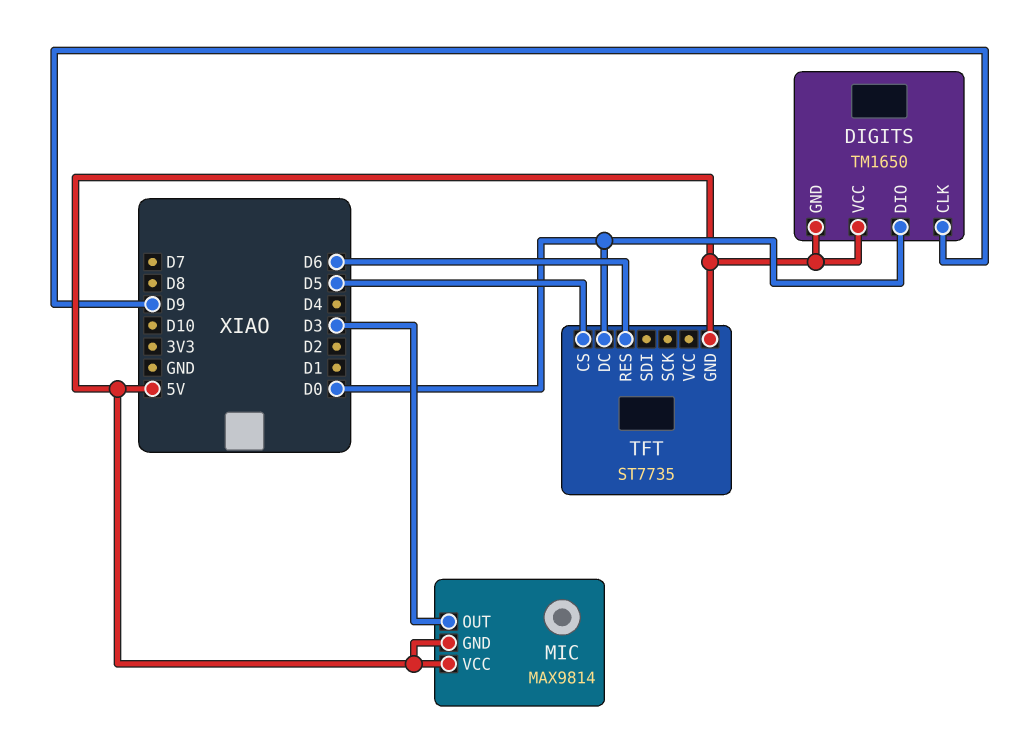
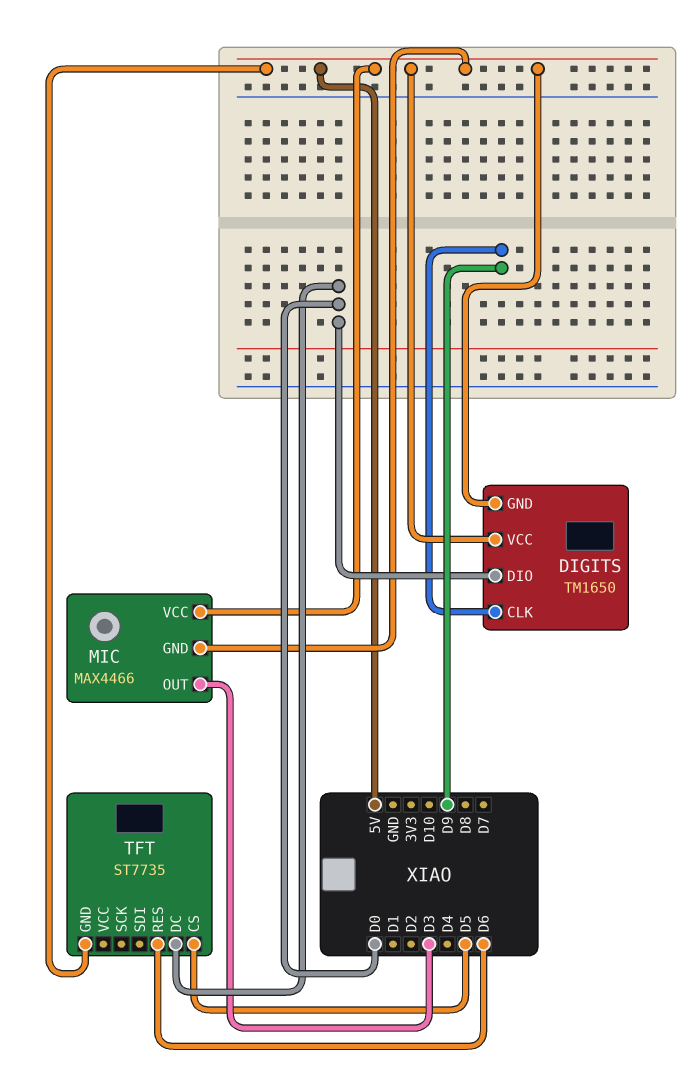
MIC: MAX9814 -> MAX4466

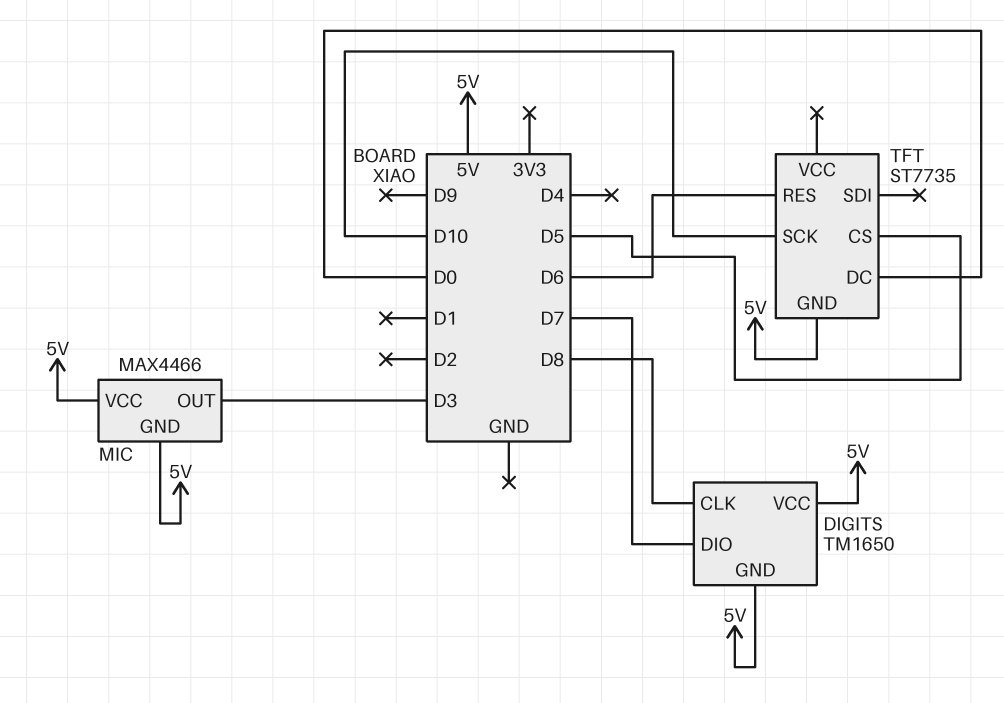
DIGITS pin CLK: D9 -> D8
DIGITS pin DIO: D0 -> D7
TFT pin SCK: none -> D10

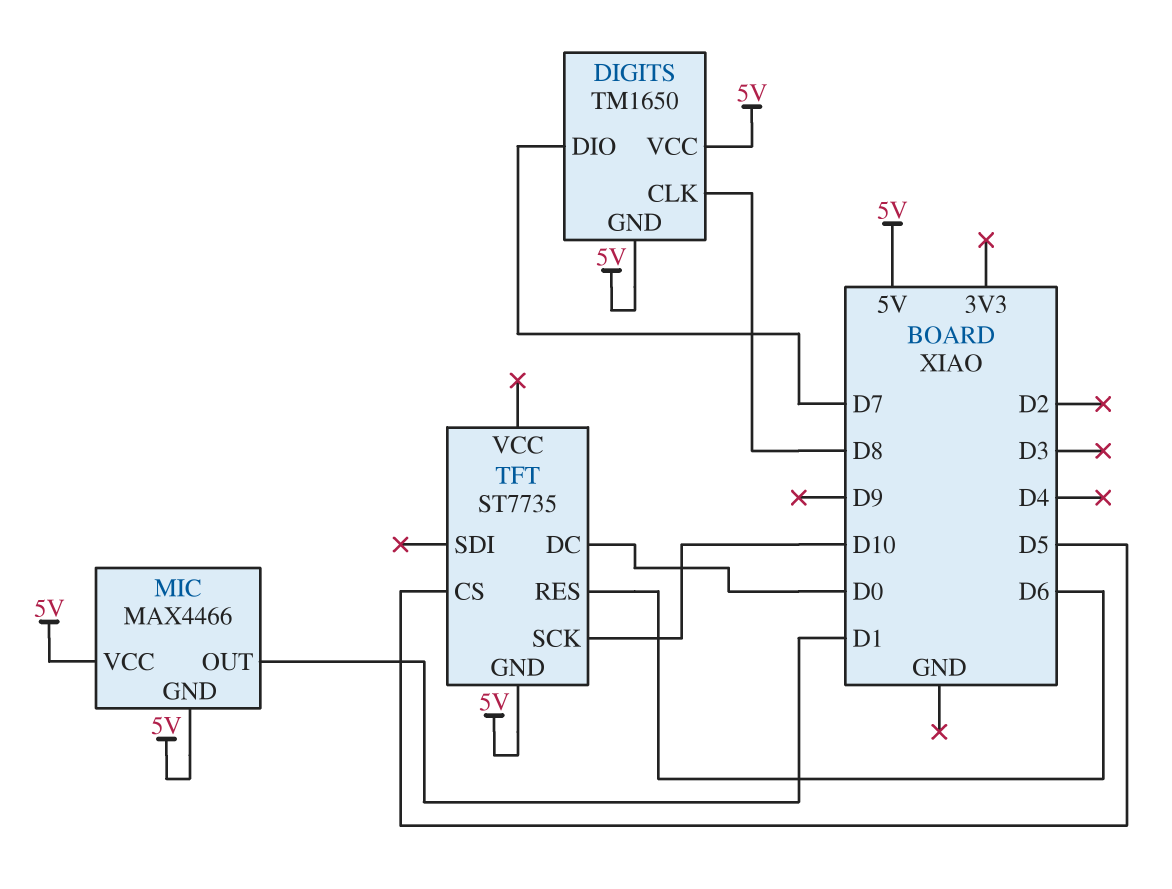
MIC pin OUT: D3 -> D1

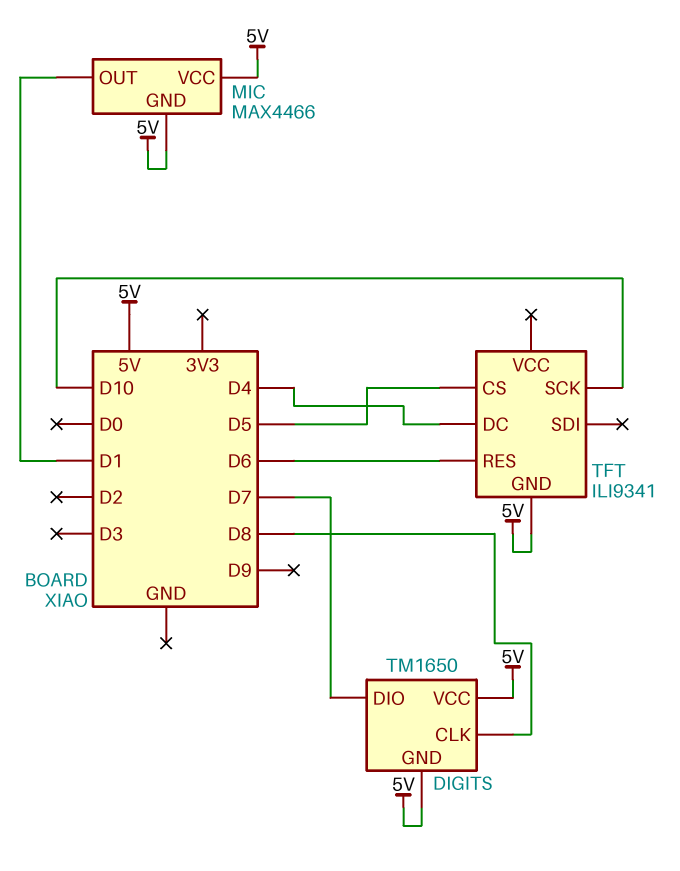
TFT: ST7735 -> ILI9341
TFT pin DC: D0 -> D4

